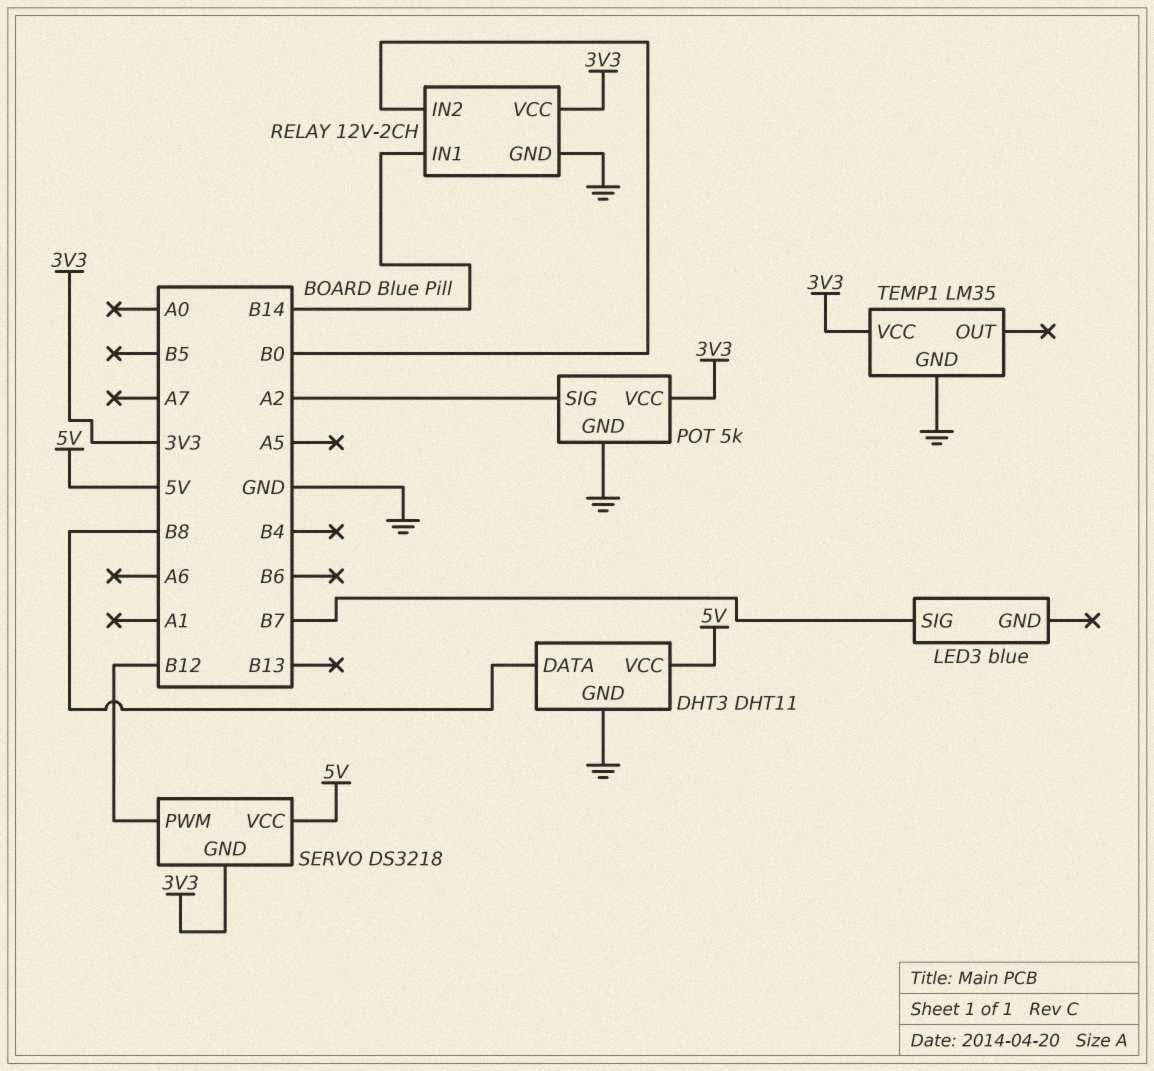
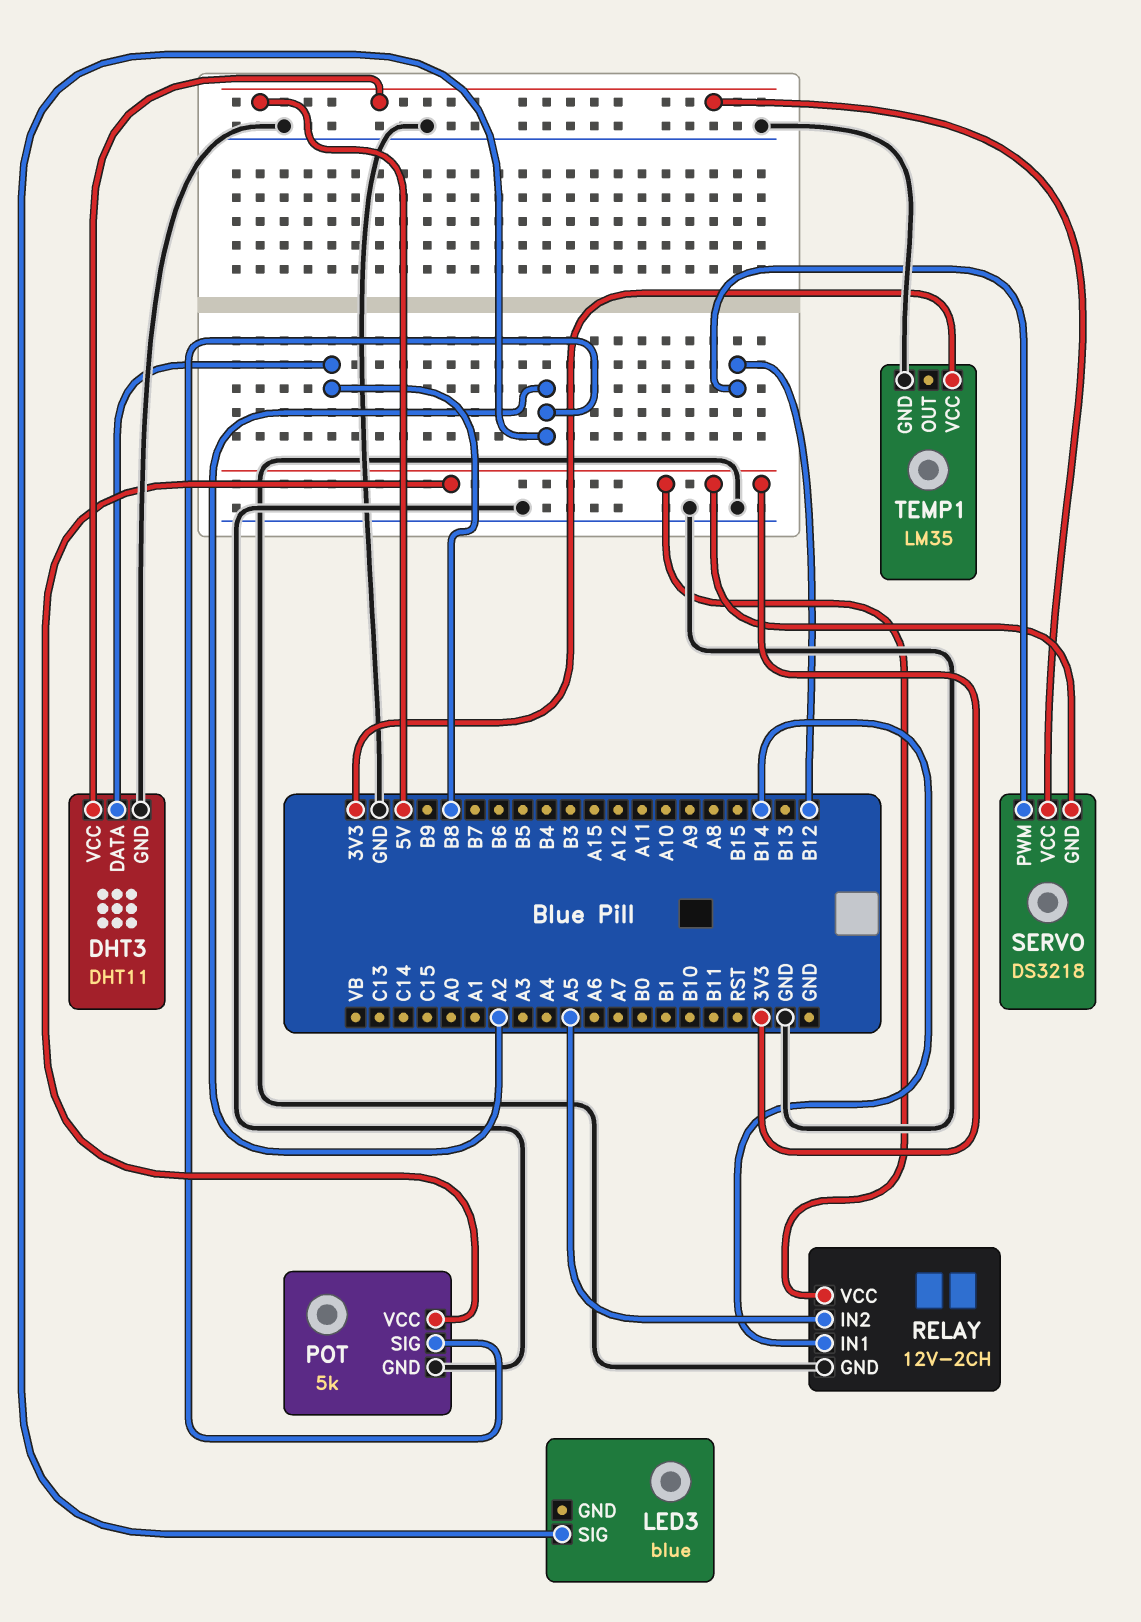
LED3 pin SIG: B7 -> A2
RELAY pin IN2: B0 -> A5

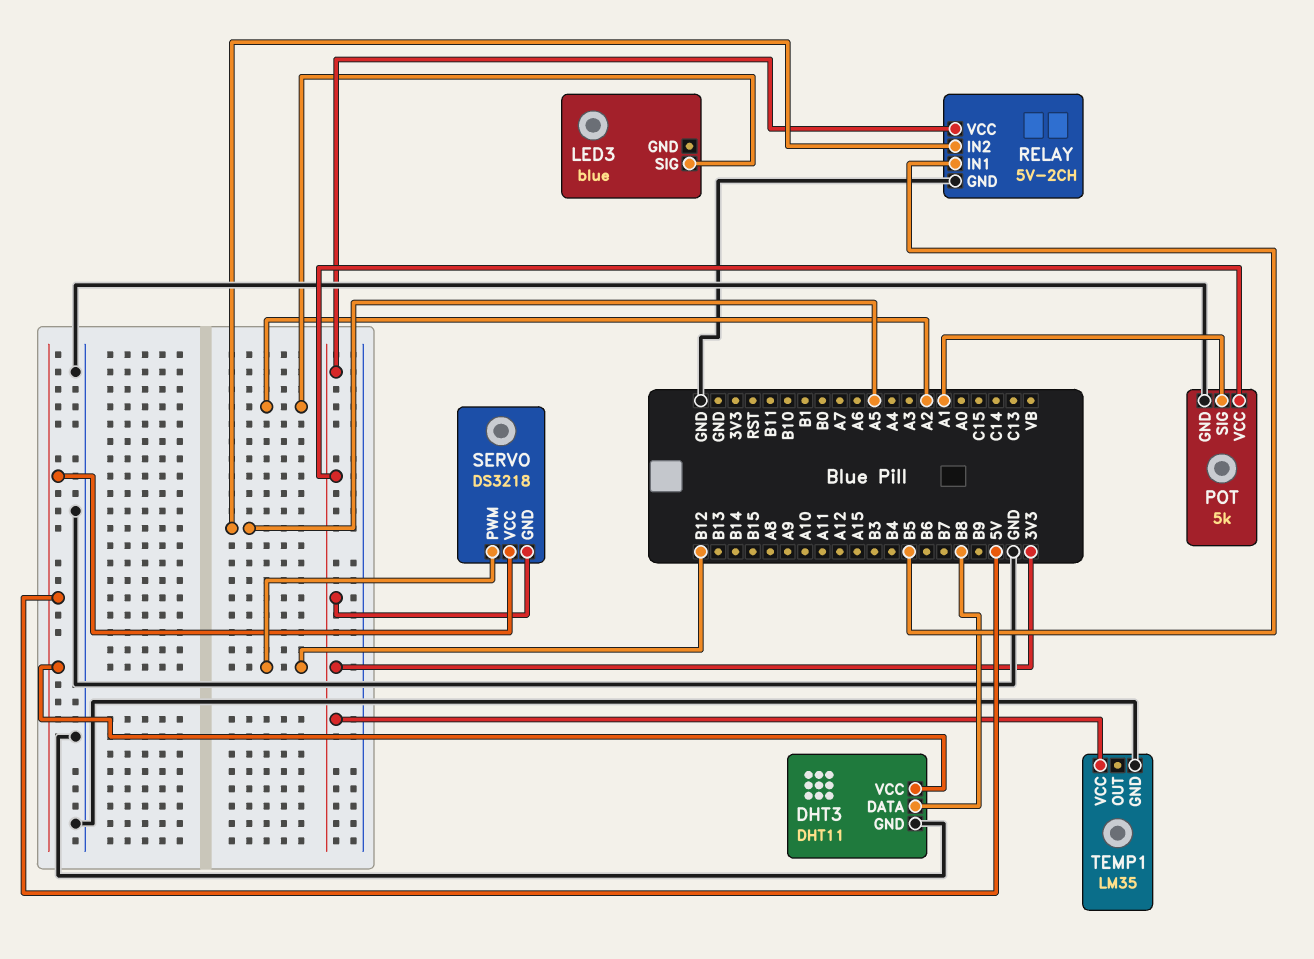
POT pin SIG: A2 -> A1
RELAY: 12V-2CH -> 5V-2CH
RELAY pin IN1: B14 -> B5

